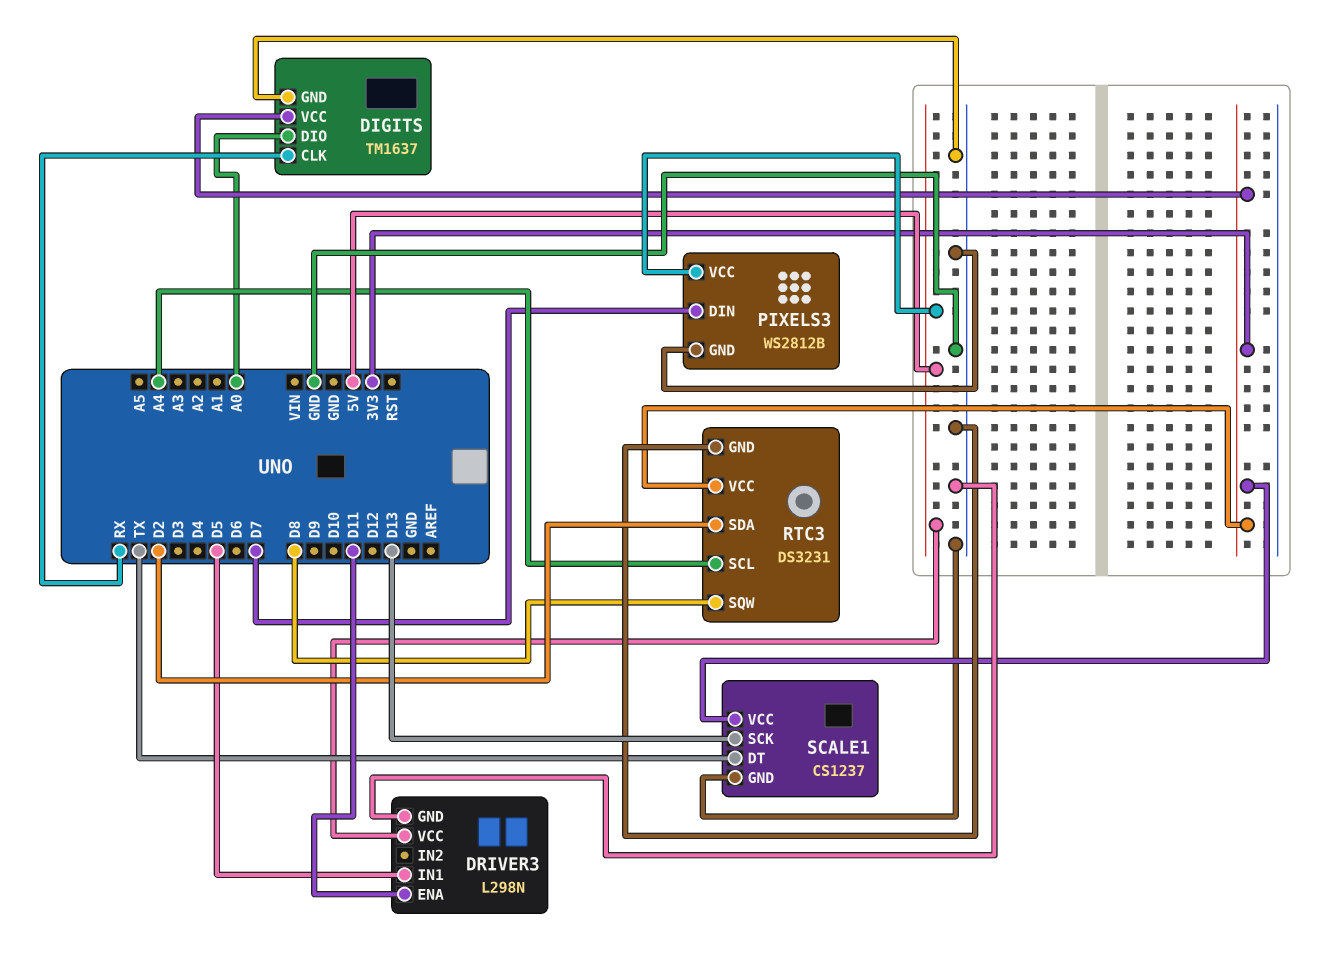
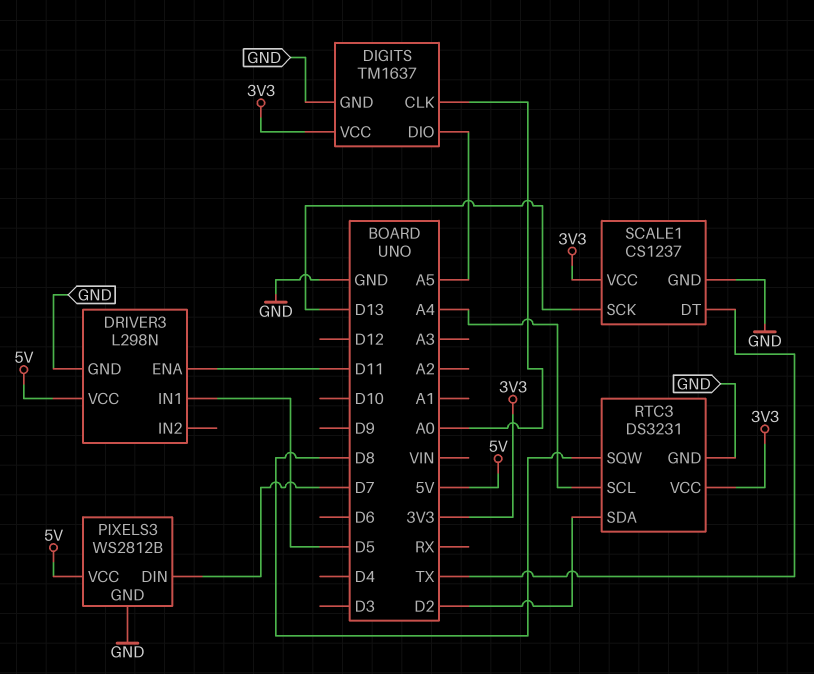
DIGITS pin CLK: RX -> A0
DIGITS pin DIO: A0 -> A5

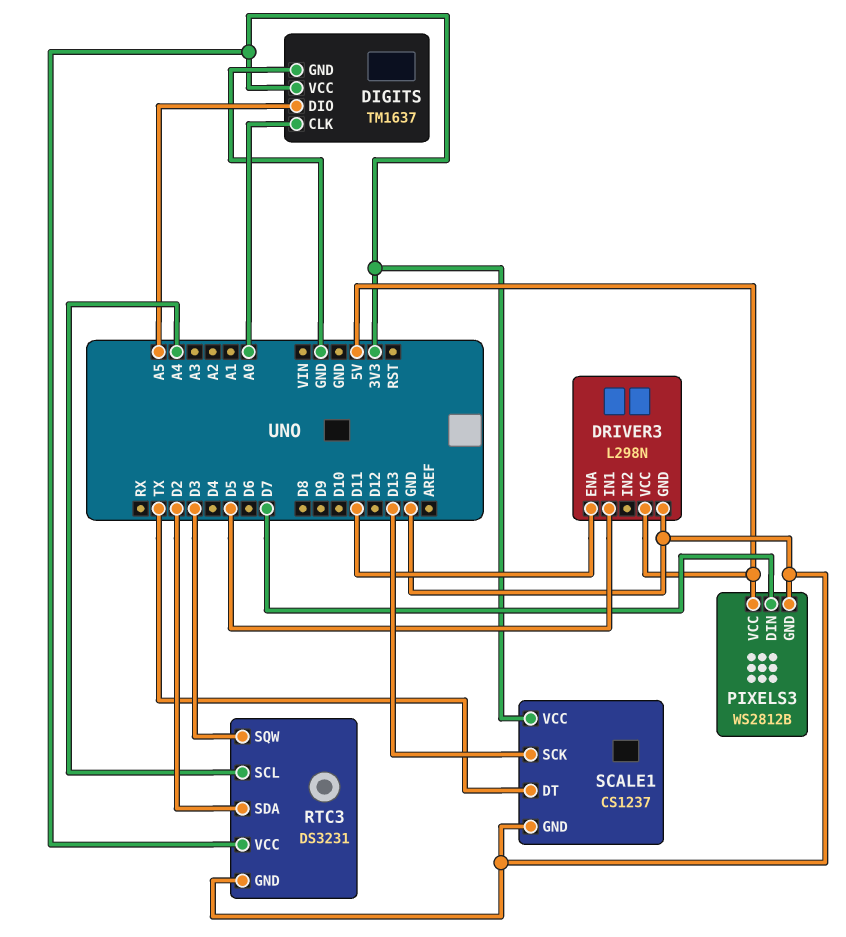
RTC3 pin SQW: D8 -> D3

